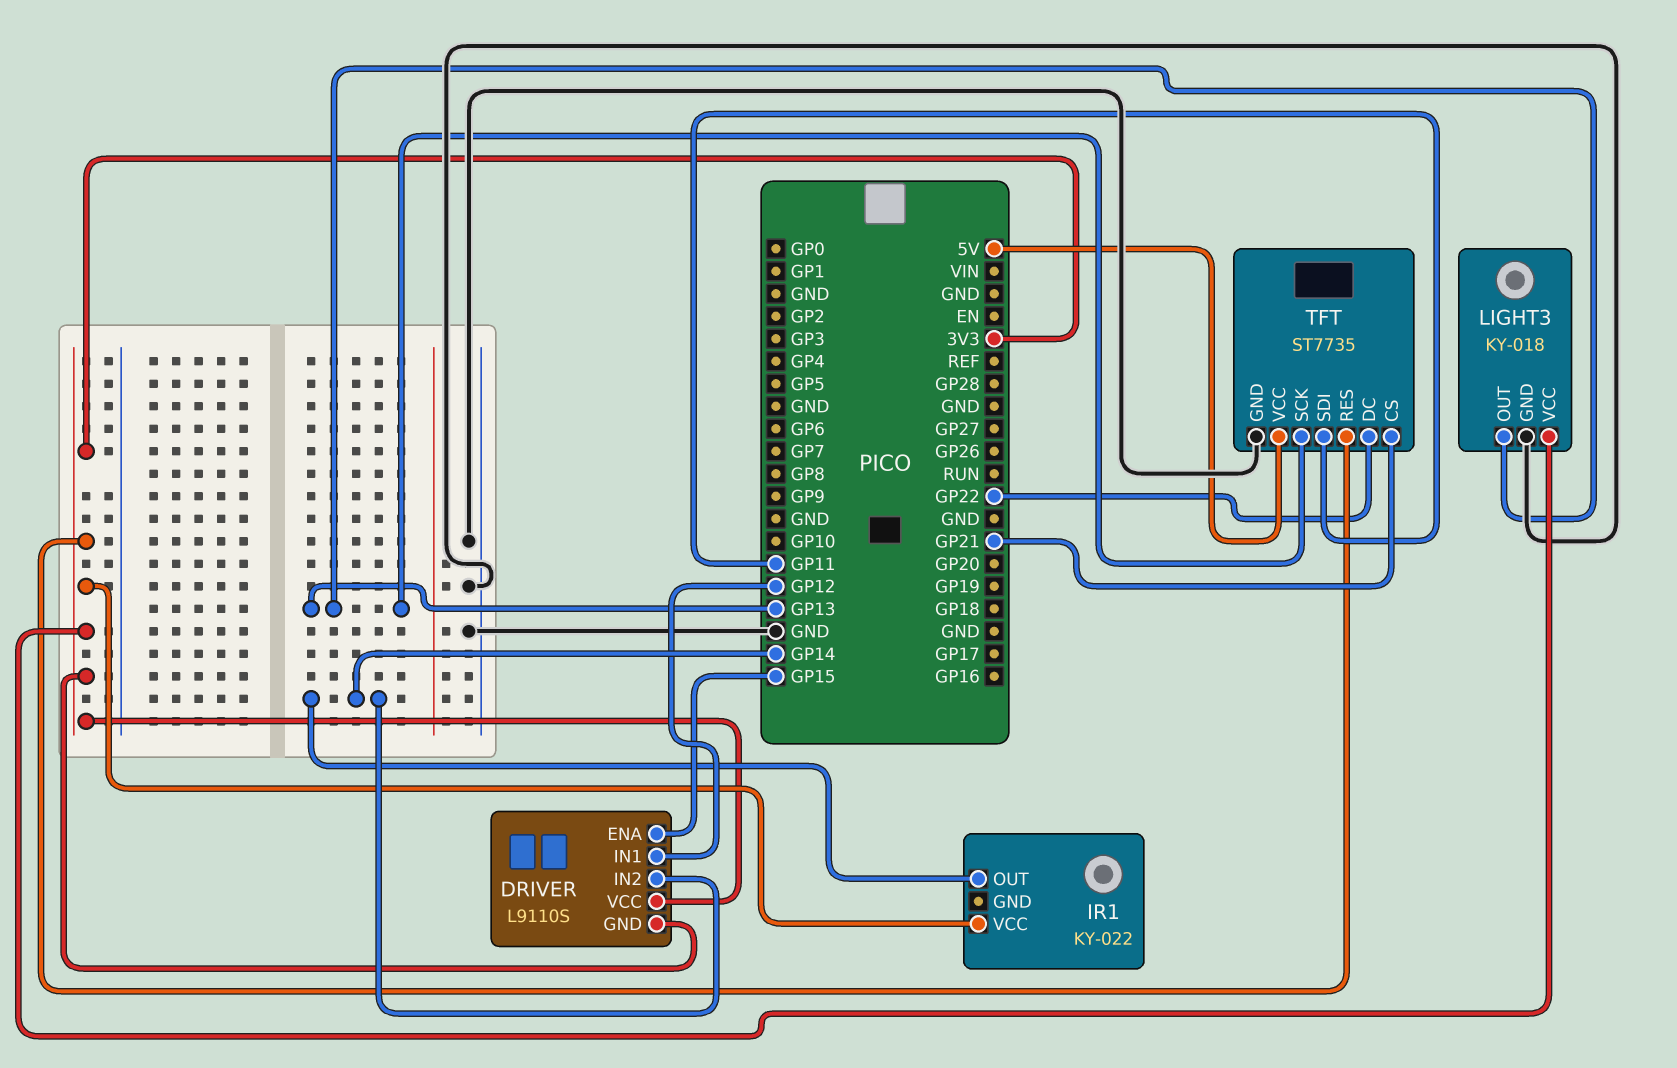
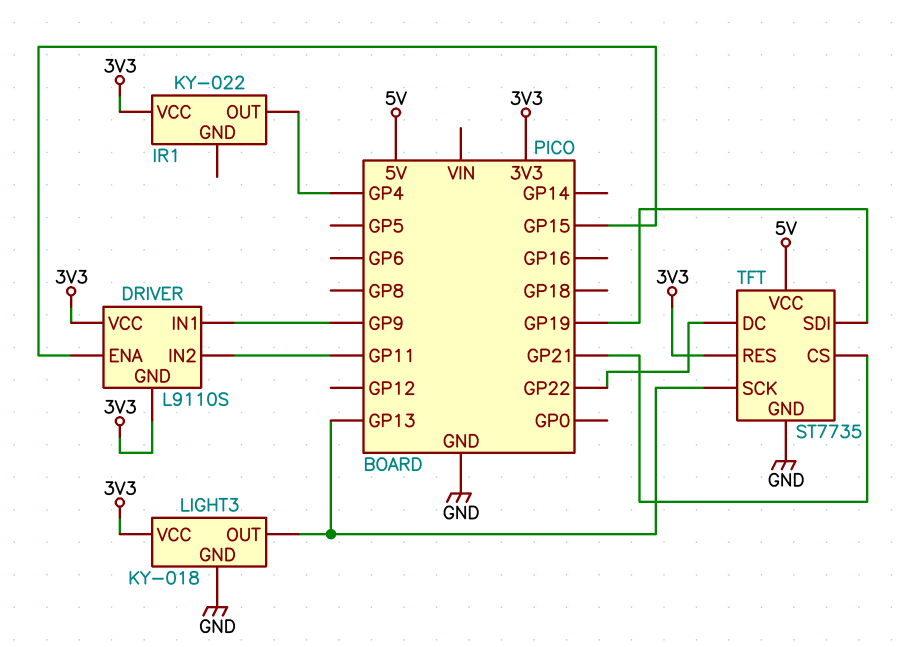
DRIVER pin IN1: GP12 -> GP9
DRIVER pin IN2: GP14 -> GP11
IR1 pin OUT: GP14 -> GP4
TFT pin SDI: GP11 -> GP19

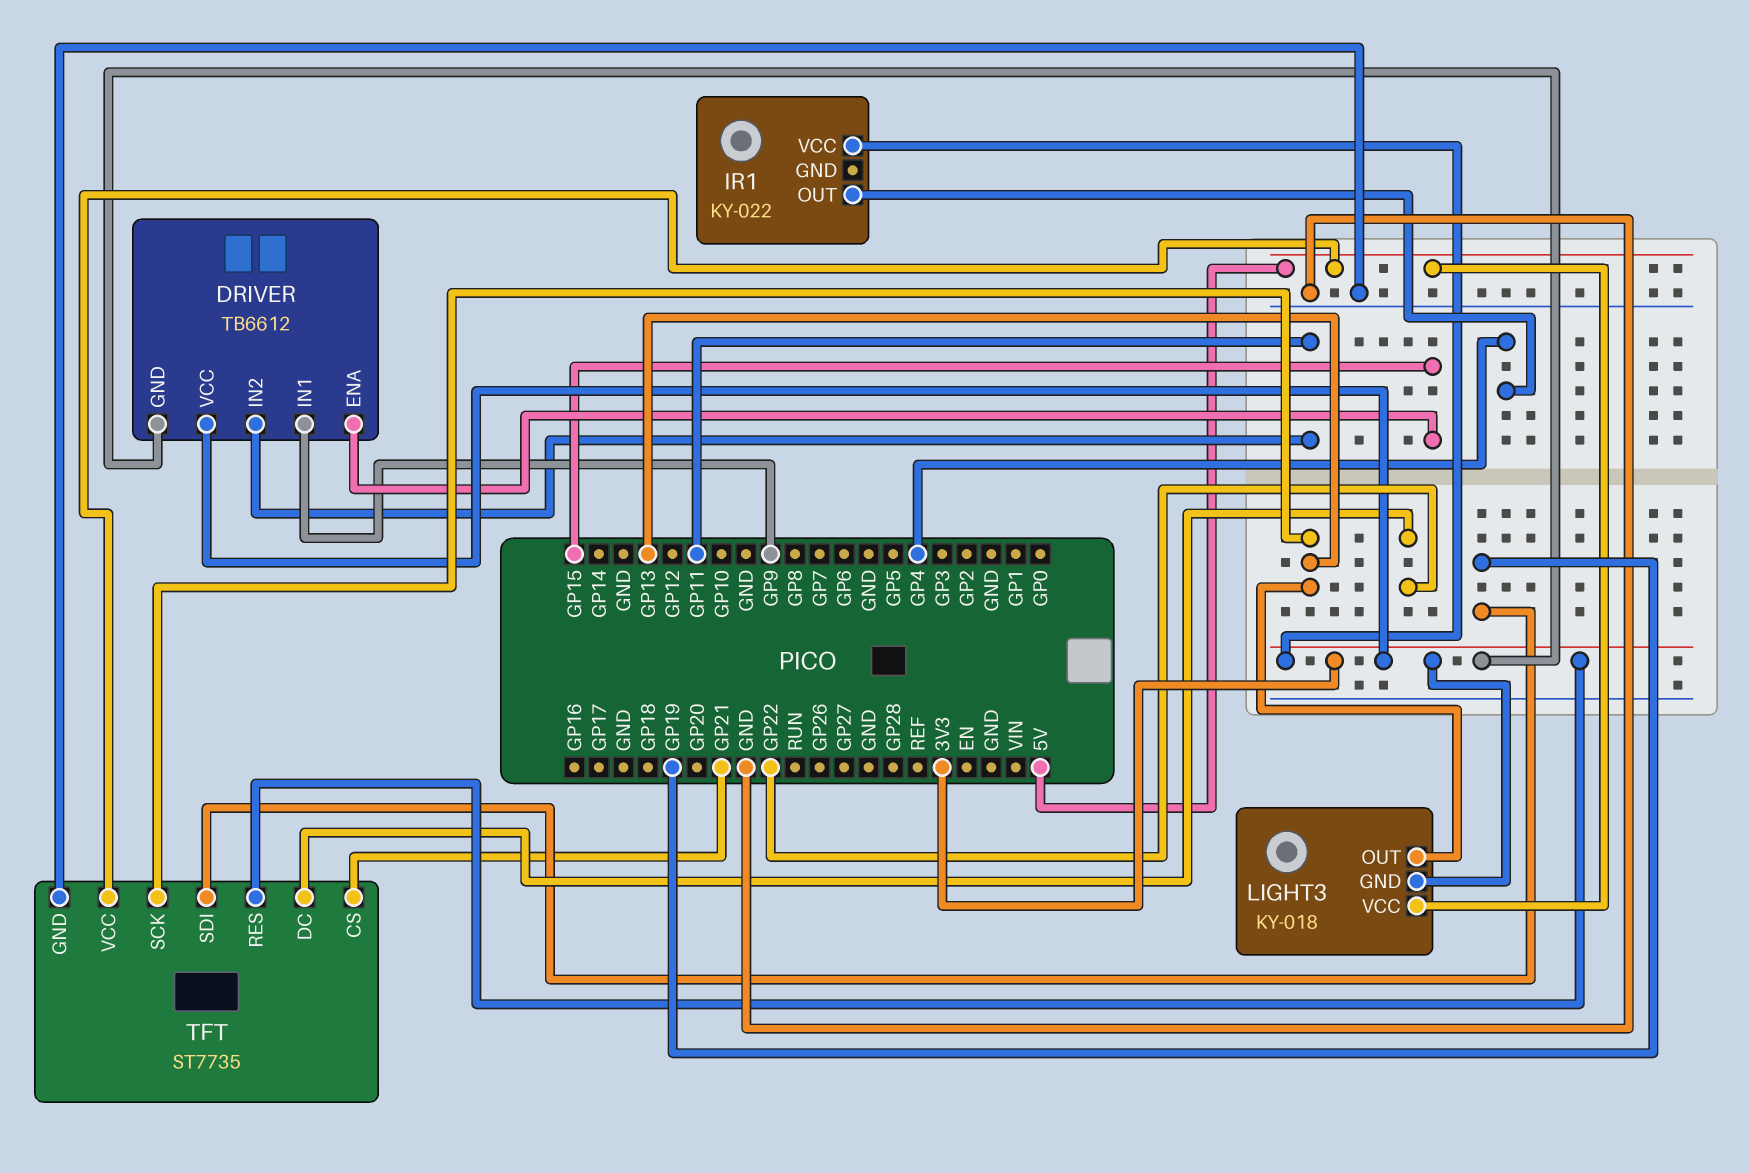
DRIVER: L9110S -> TB6612
LIGHT3 pin GND: GND -> 3V3
LIGHT3 pin VCC: 3V3 -> 5V

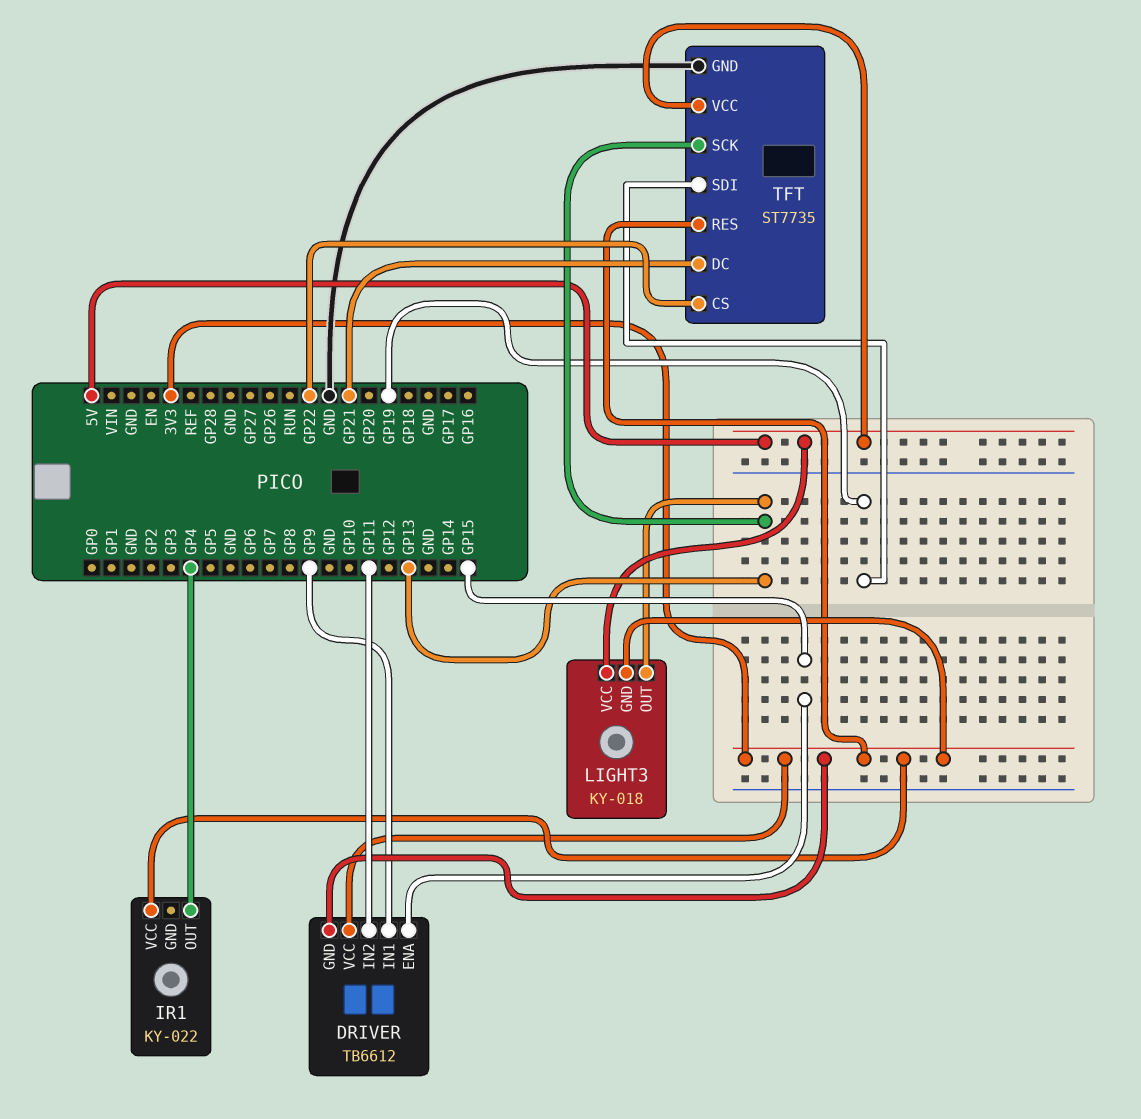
TFT pin CS: GP21 -> GP22
TFT pin DC: GP22 -> GP21

